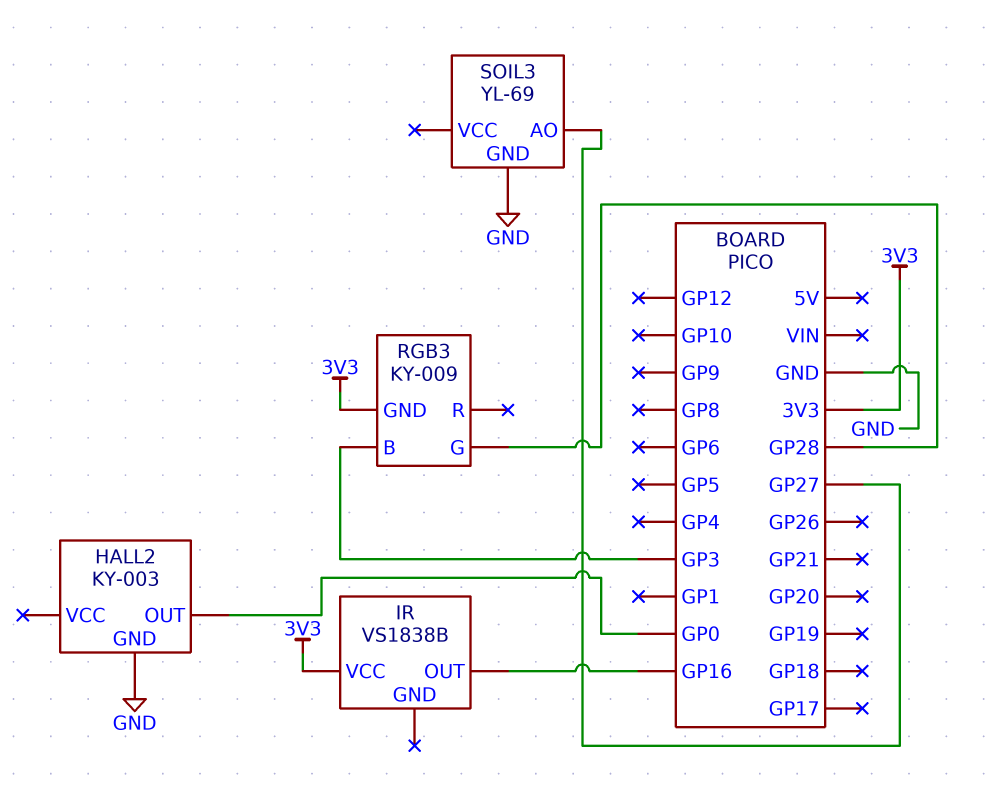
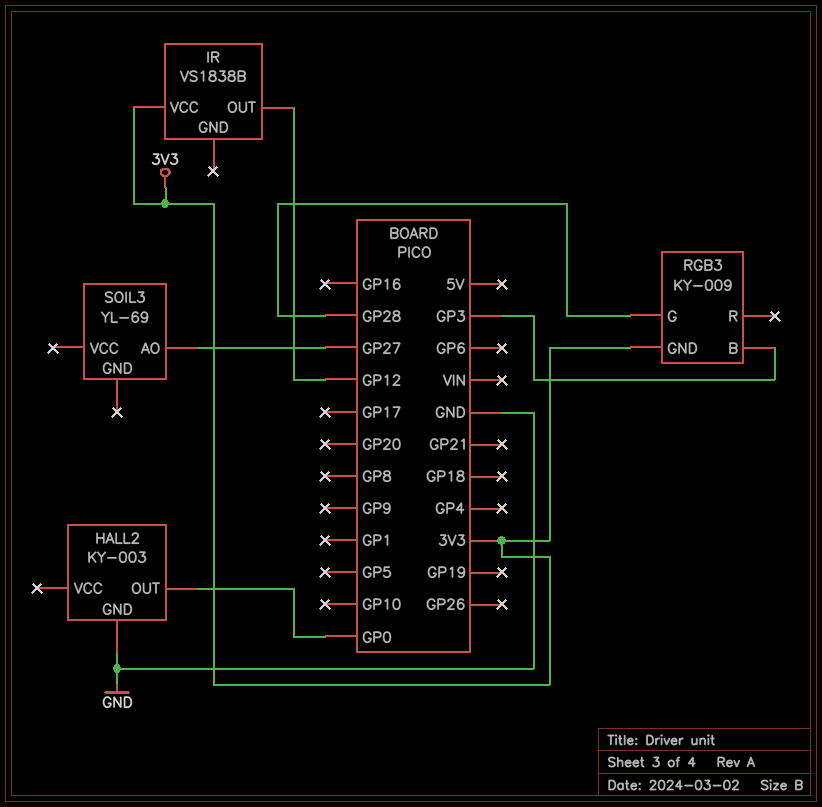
IR pin OUT: GP16 -> GP12
SOIL3 pin GND: GND -> none

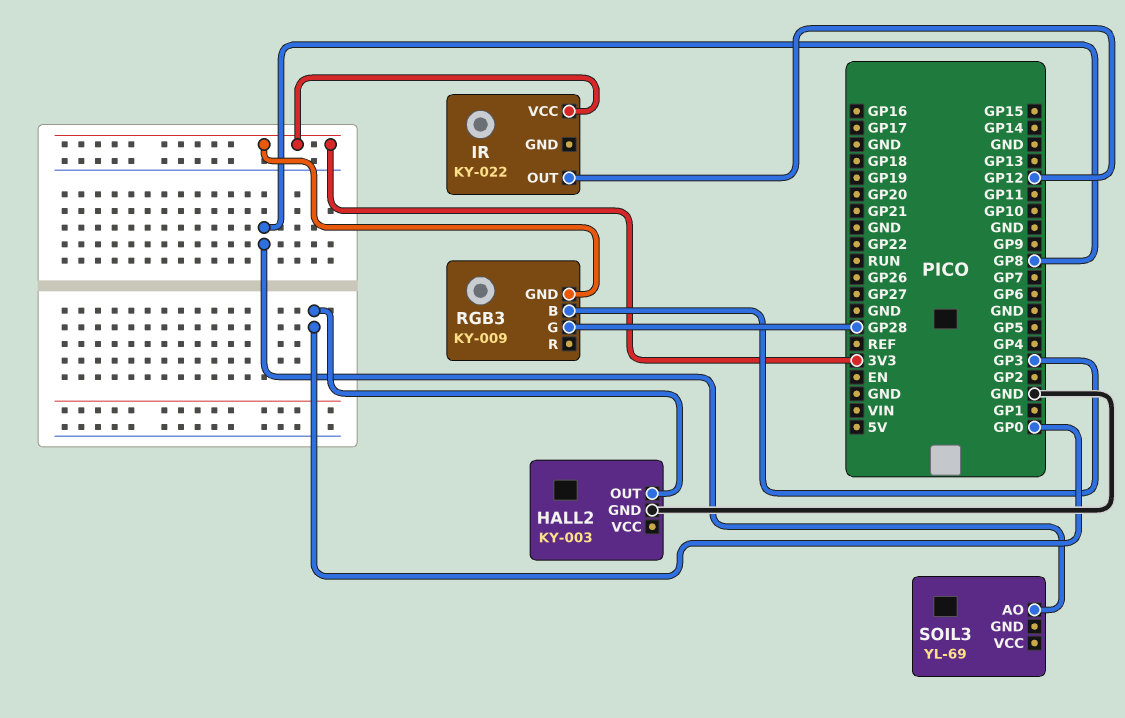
IR: VS1838B -> KY-022
SOIL3 pin AO: GP27 -> GP8

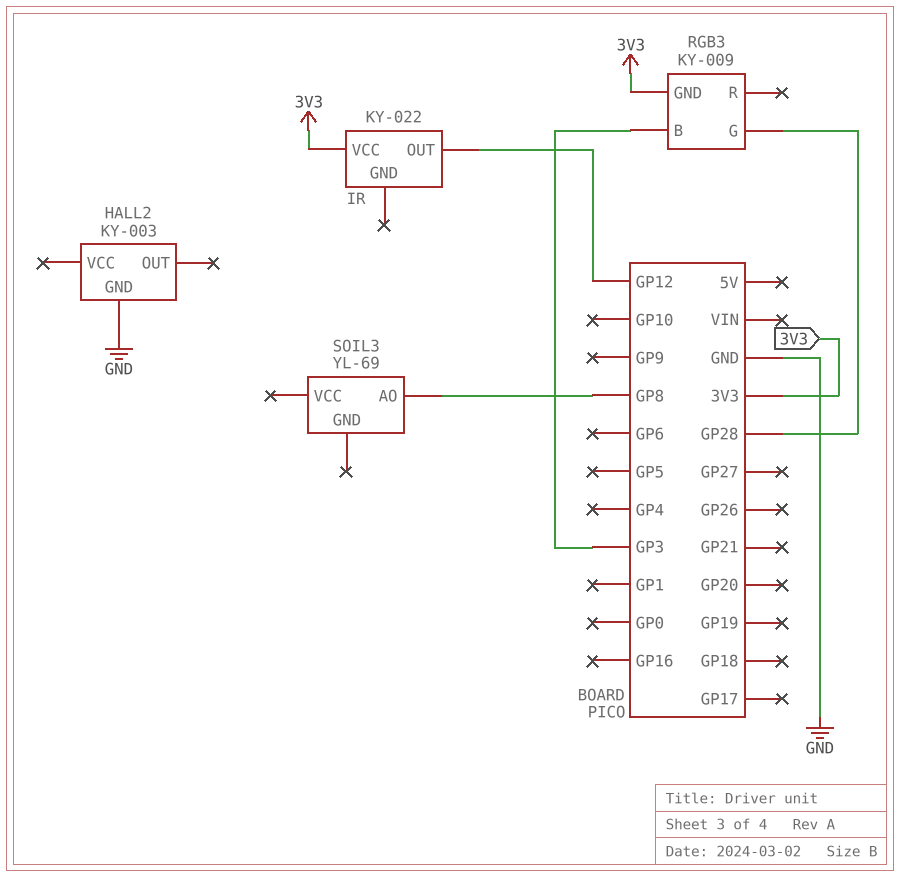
HALL2 pin OUT: GP0 -> none

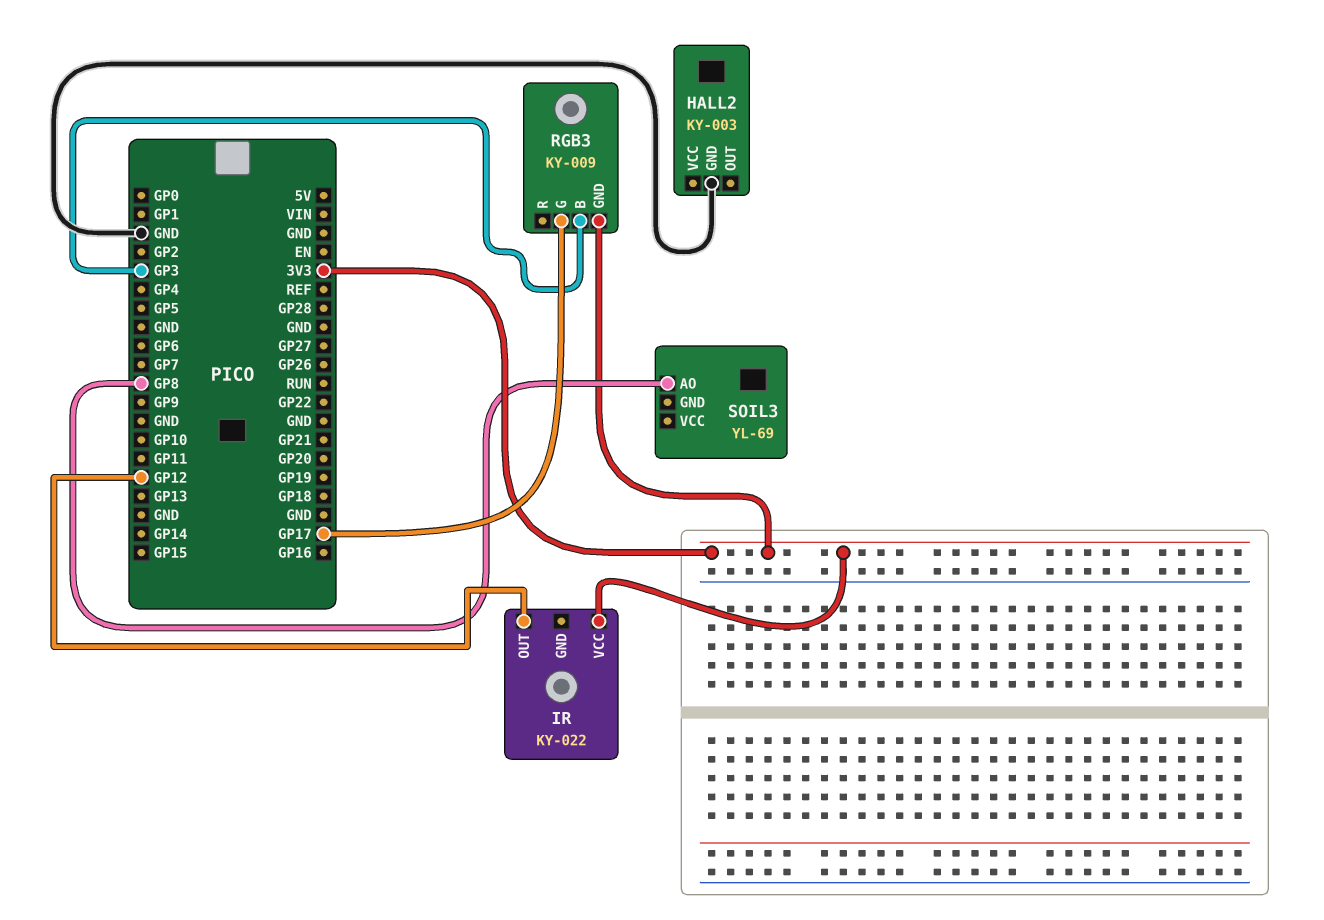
RGB3 pin G: GP28 -> GP17

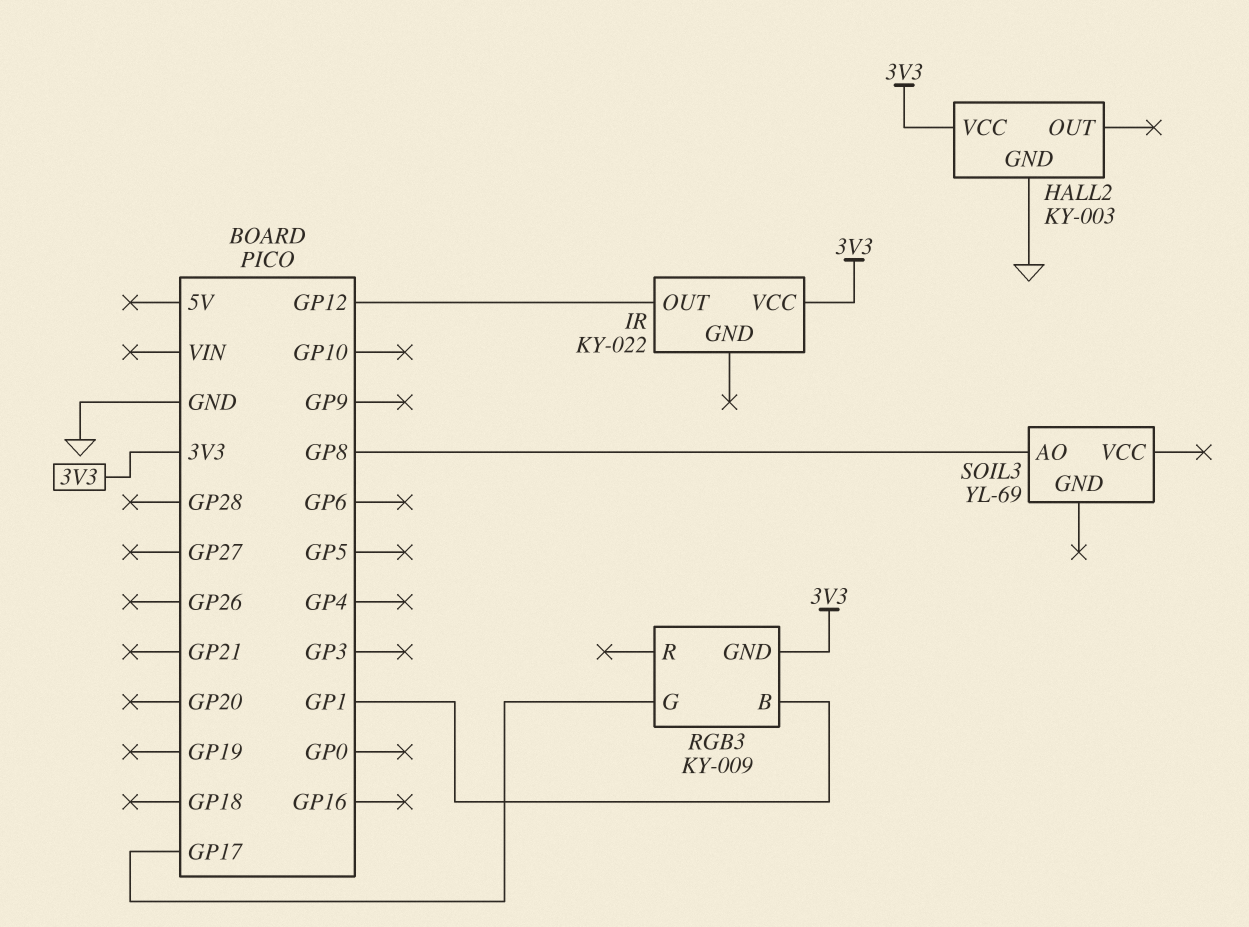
HALL2 pin VCC: none -> 3V3
RGB3 pin B: GP3 -> GP1

